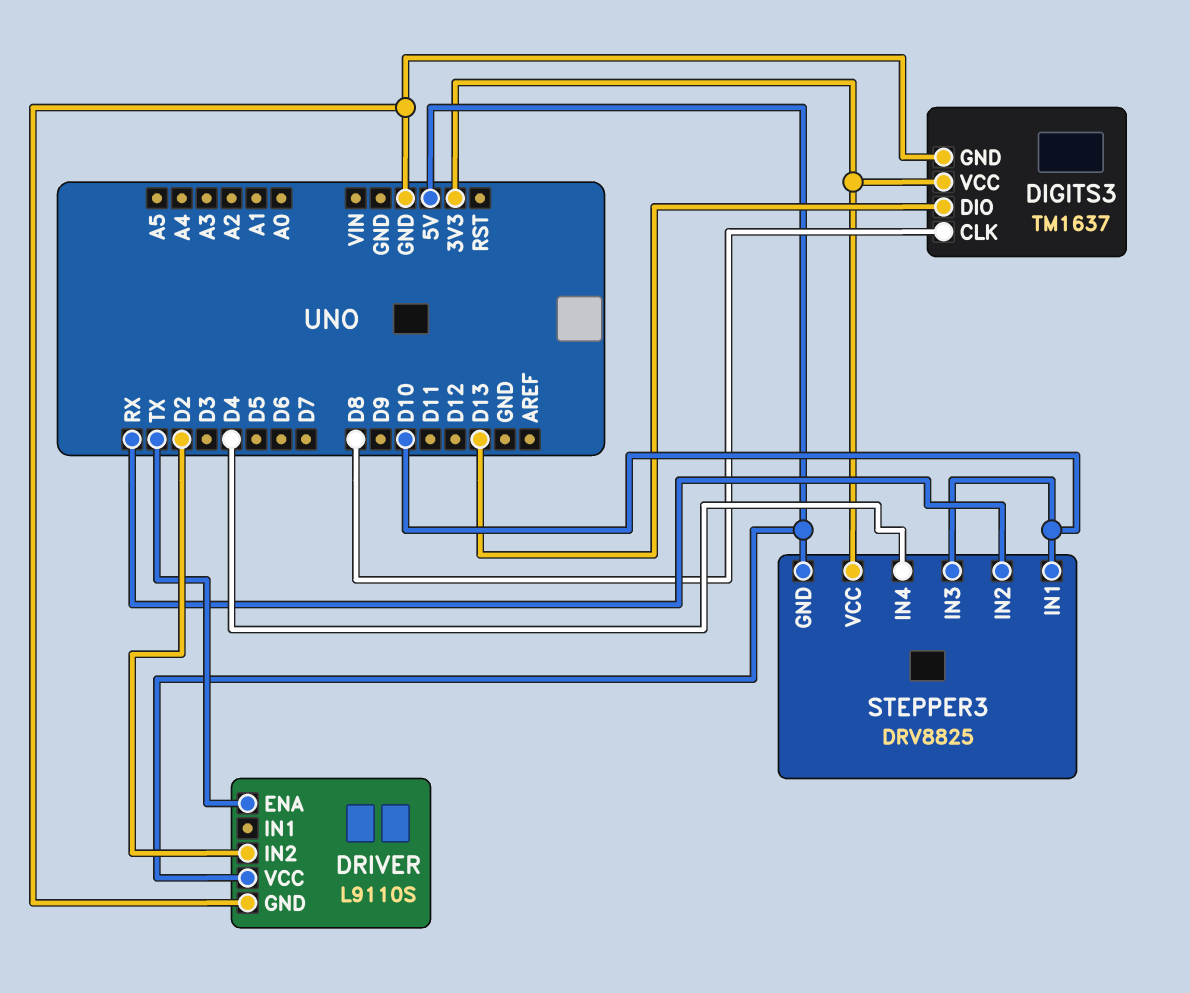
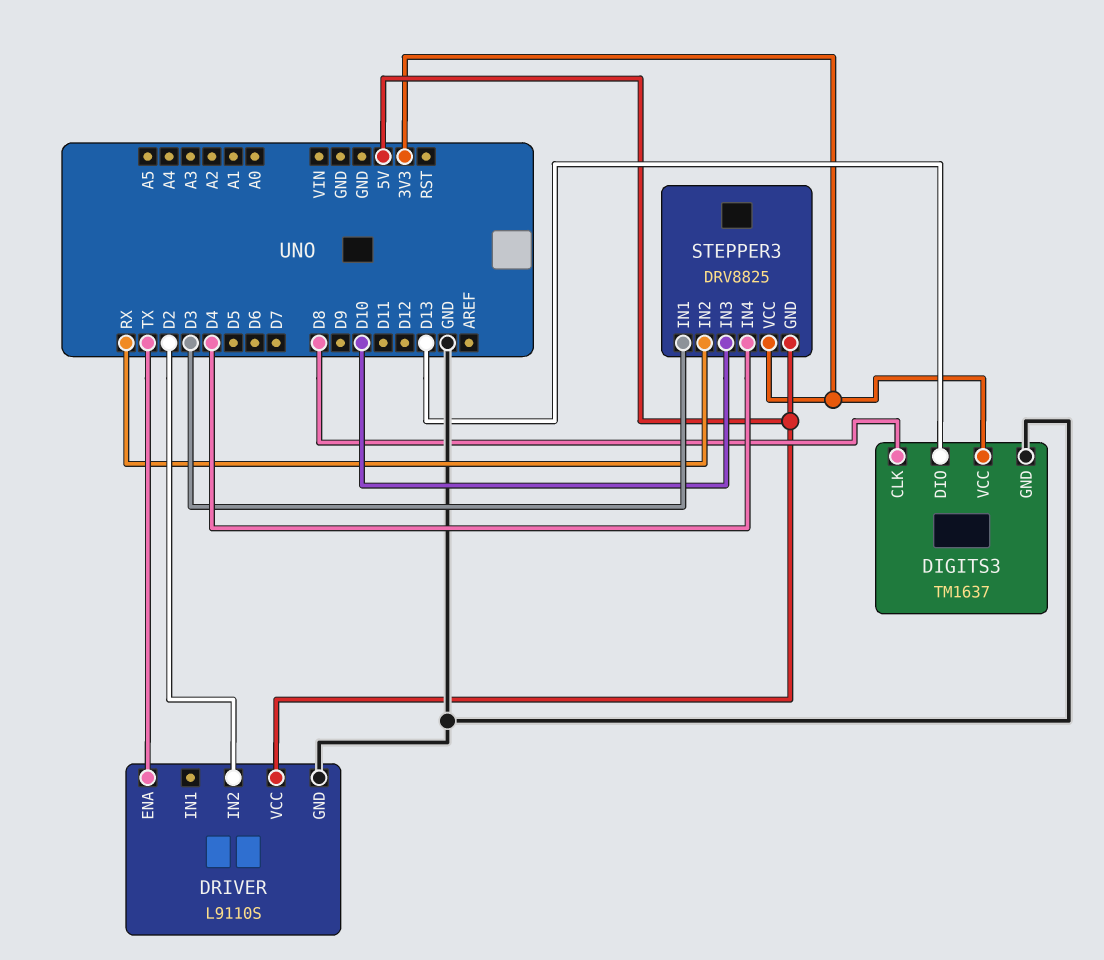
STEPPER3 pin IN1: D10 -> D3

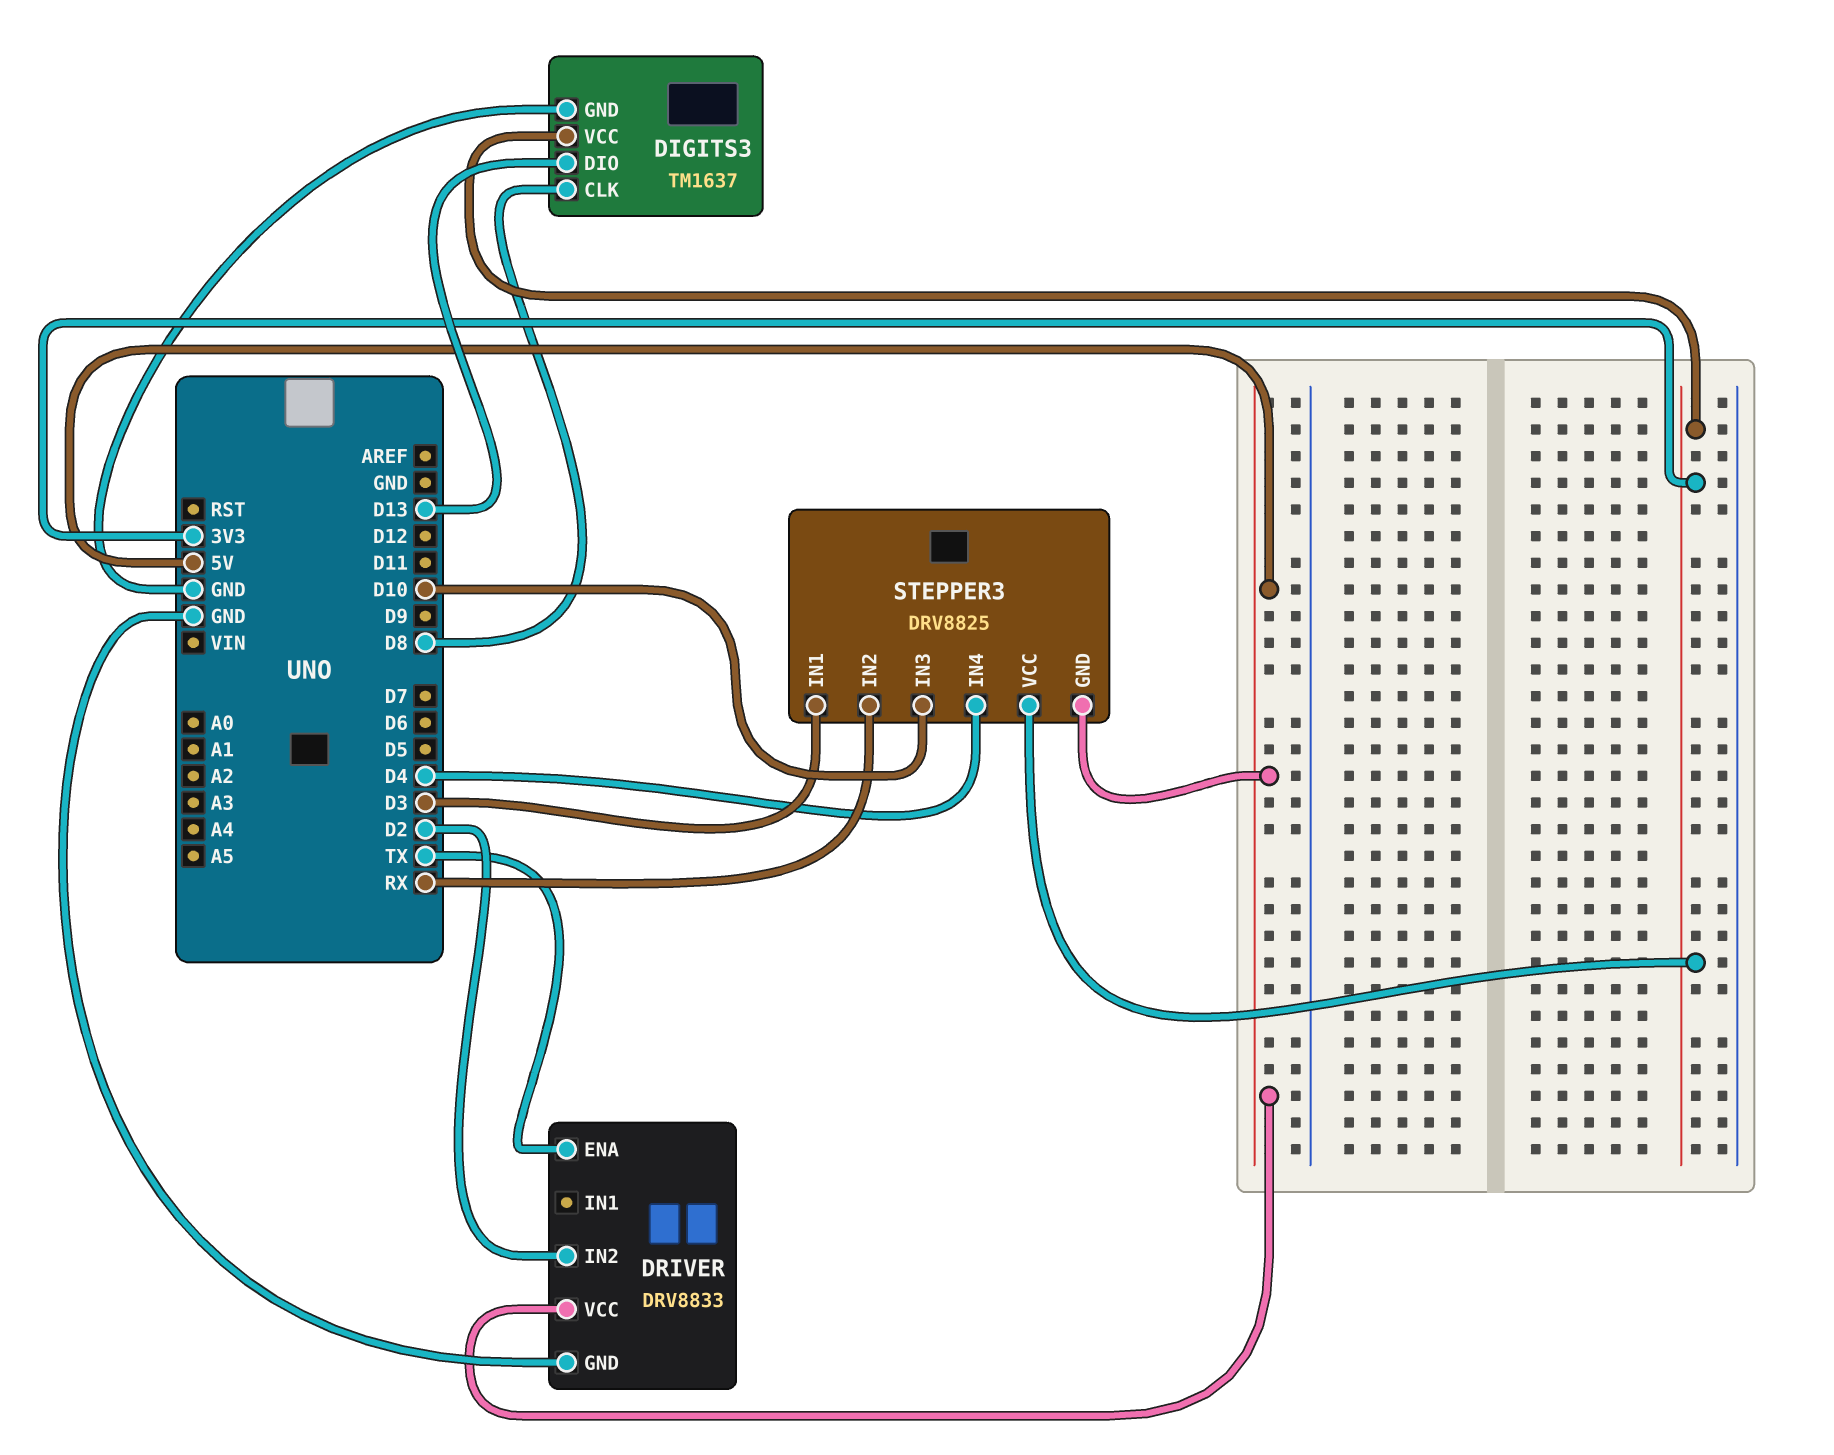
DRIVER: L9110S -> DRV8833

